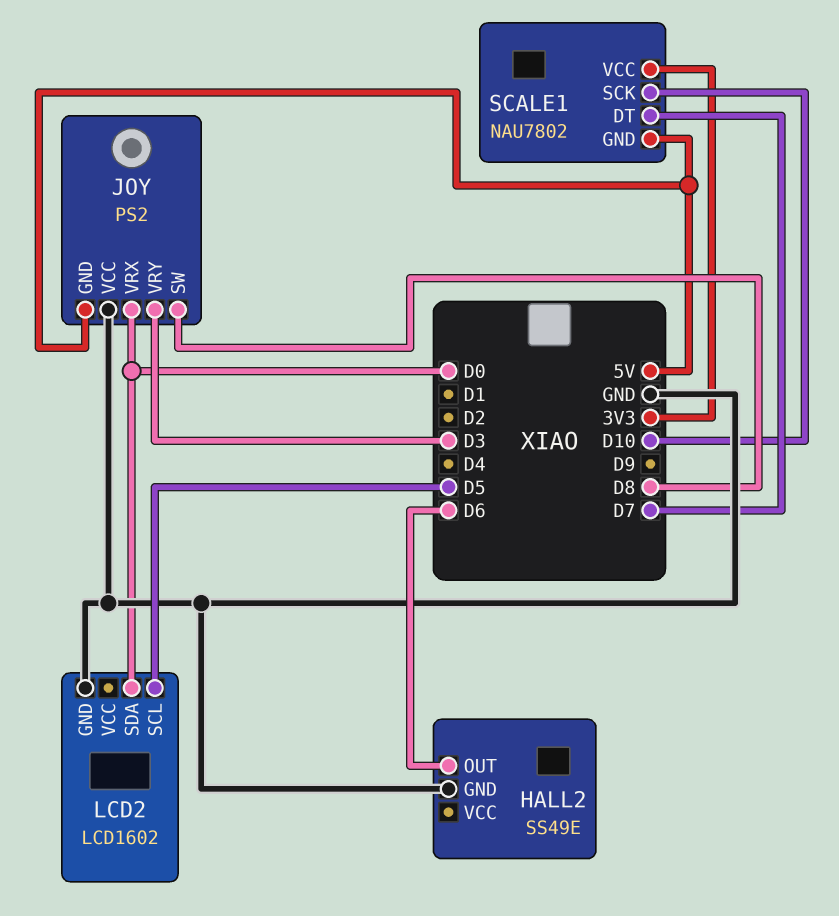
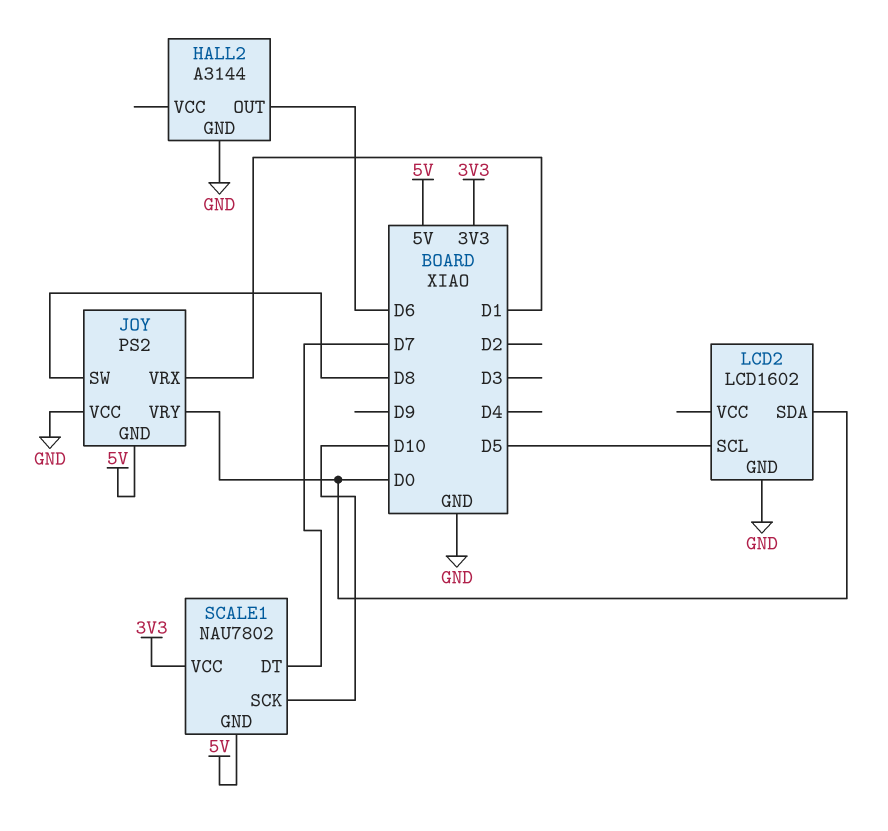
HALL2: SS49E -> A3144
JOY pin VRX: D0 -> D1
JOY pin VRY: D3 -> D0

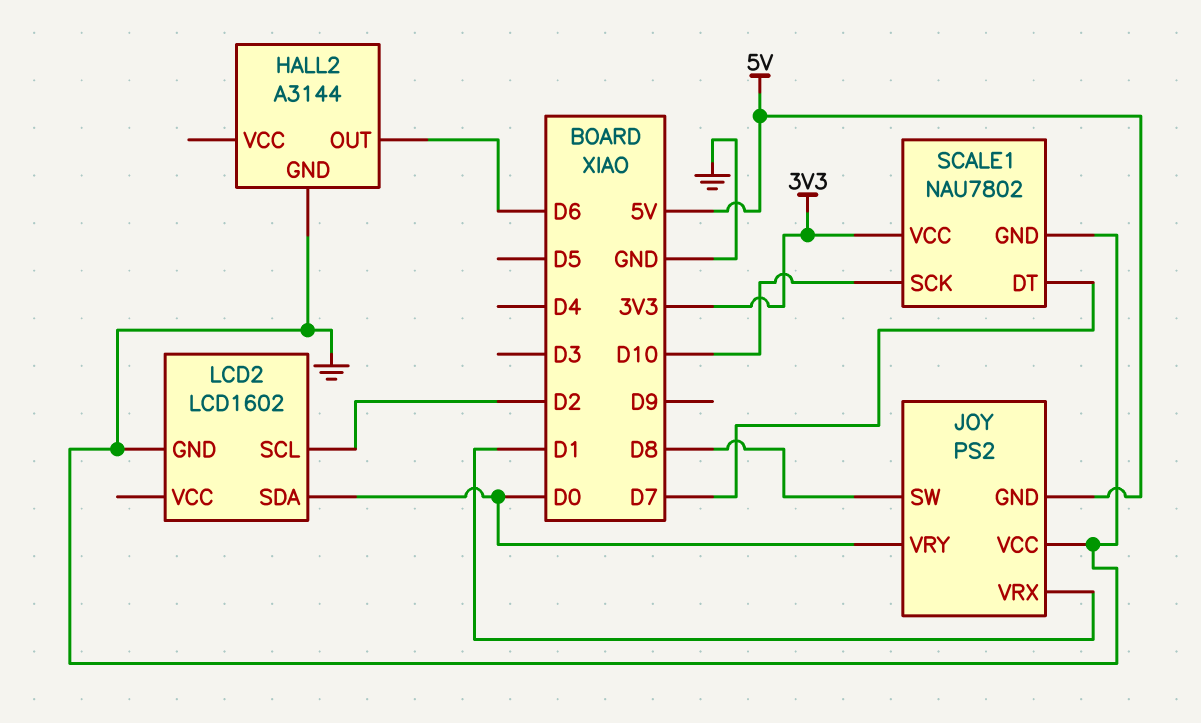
LCD2 pin SCL: D5 -> D2
SCALE1 pin GND: 5V -> GND

